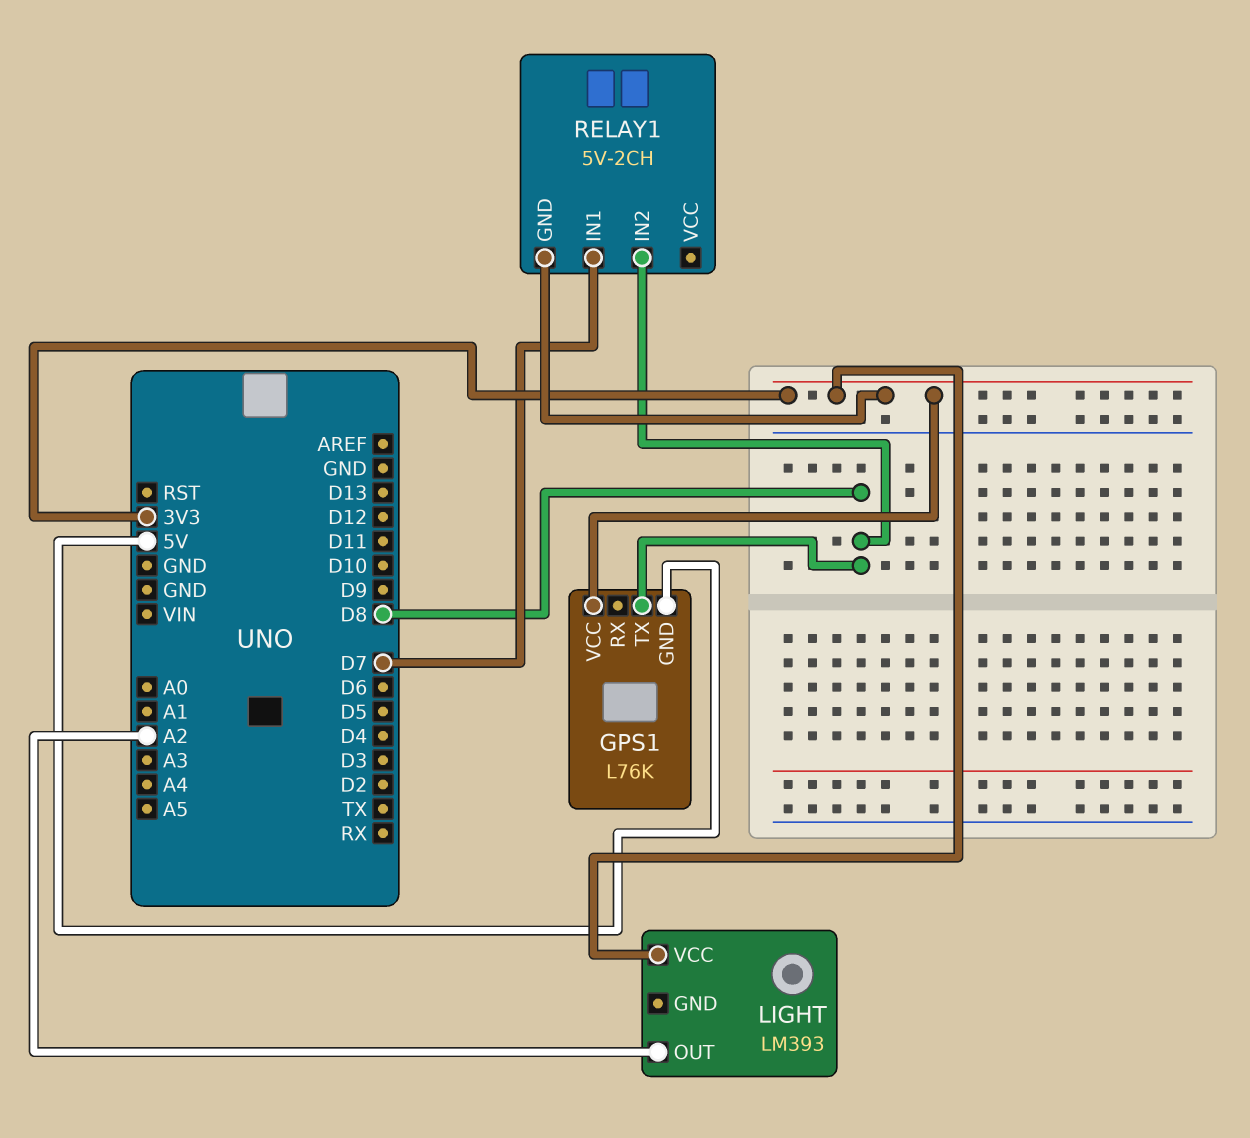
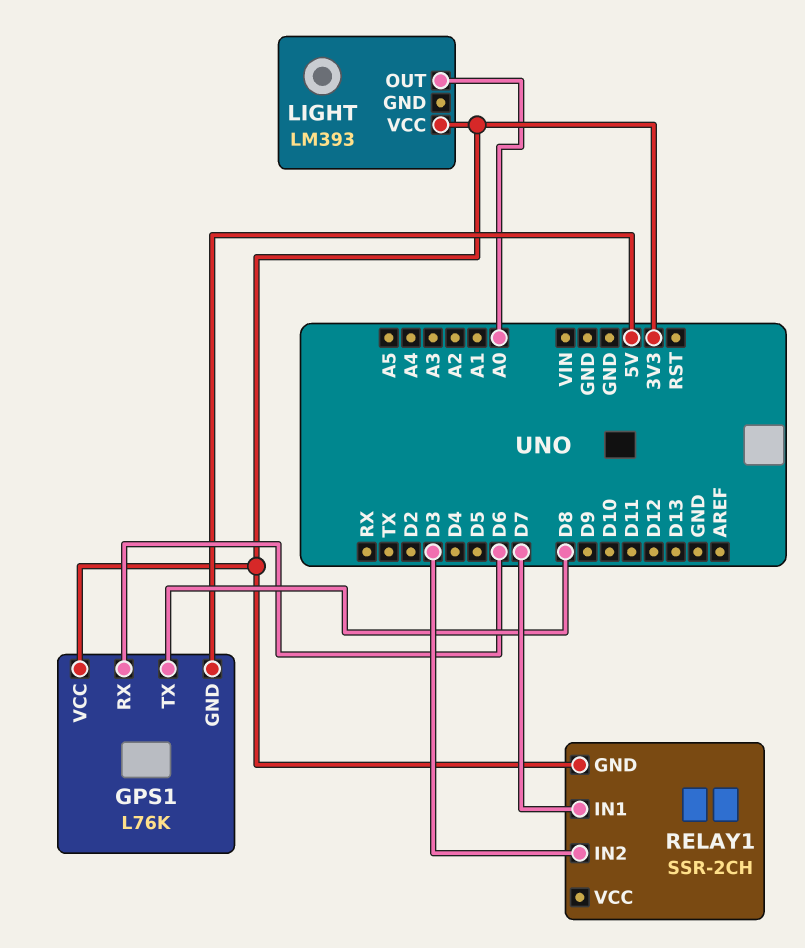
GPS1 pin RX: none -> D6
LIGHT pin OUT: A2 -> A0
RELAY1: 5V-2CH -> SSR-2CH
RELAY1 pin IN2: D8 -> D3

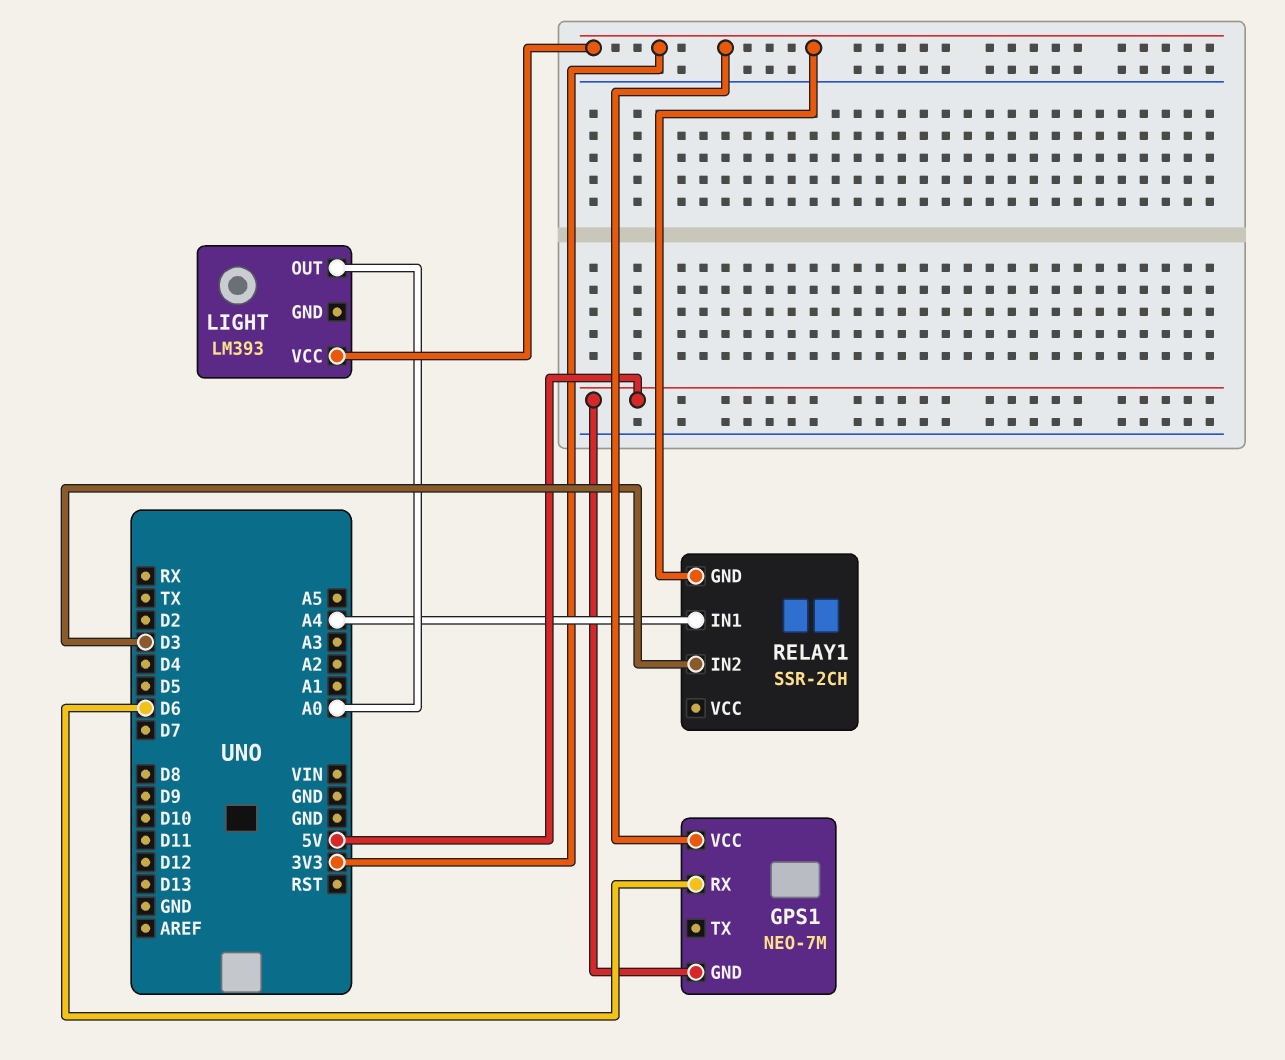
GPS1: L76K -> NEO-7M
GPS1 pin TX: D8 -> none
RELAY1 pin IN1: D7 -> A4

